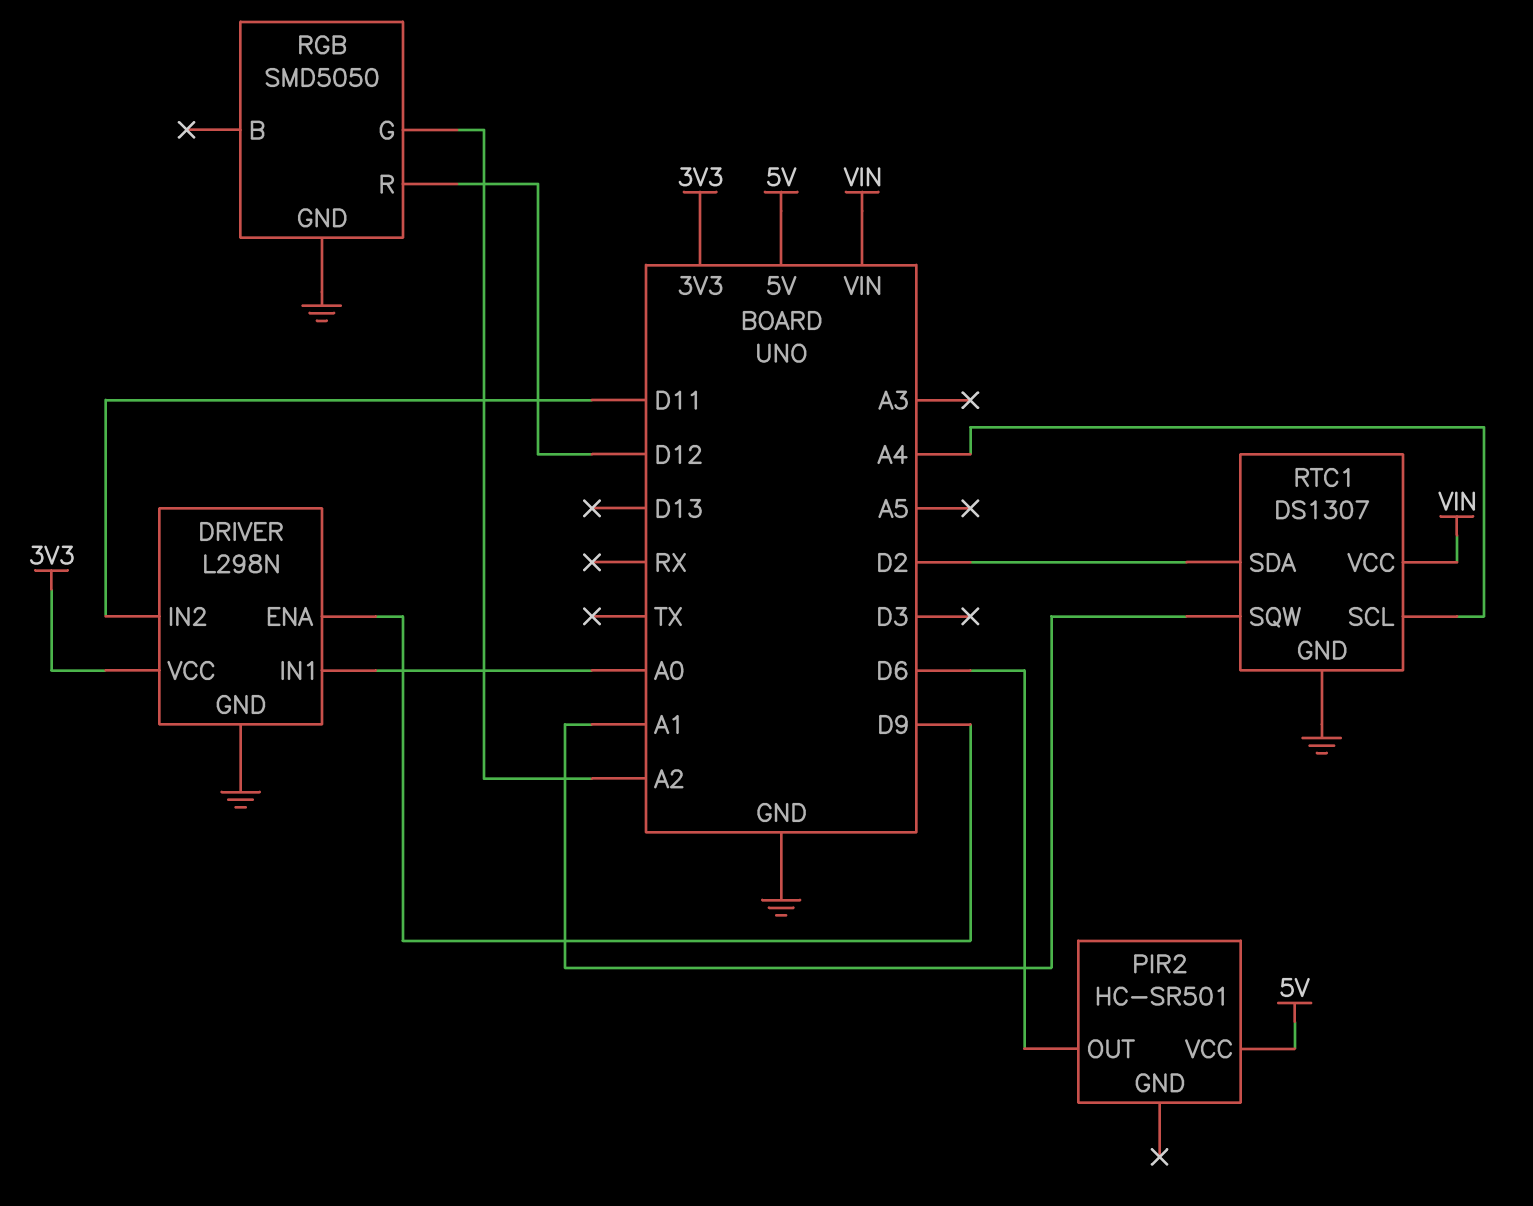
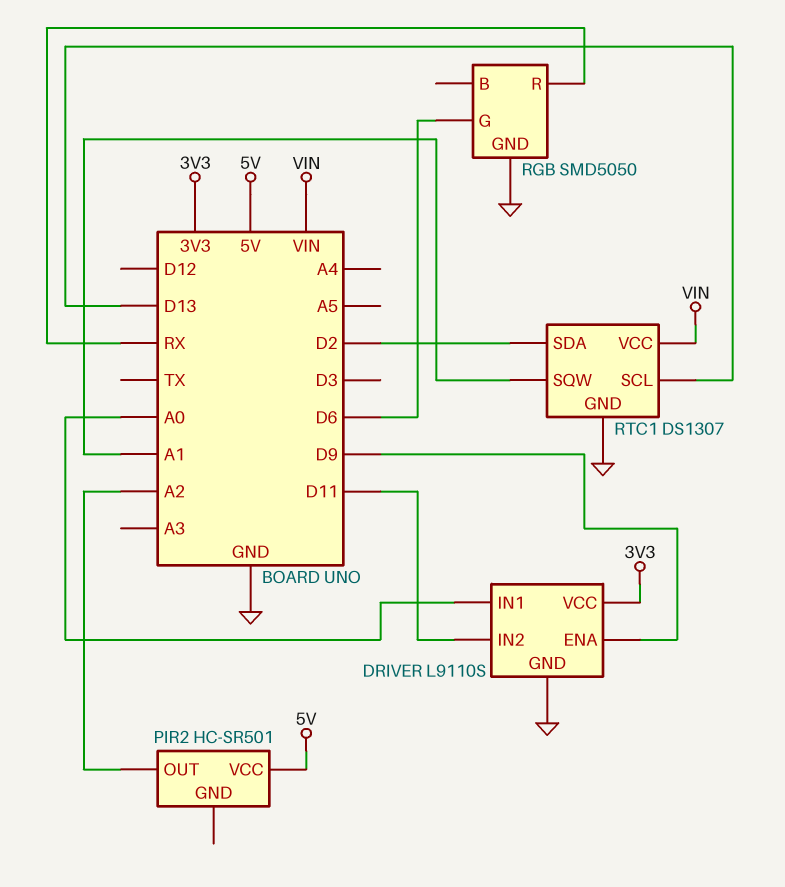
DRIVER: L298N -> L9110S
PIR2 pin OUT: D6 -> A2
RGB pin G: A2 -> D6
RGB pin R: D12 -> RX
RTC1 pin SCL: A4 -> D13

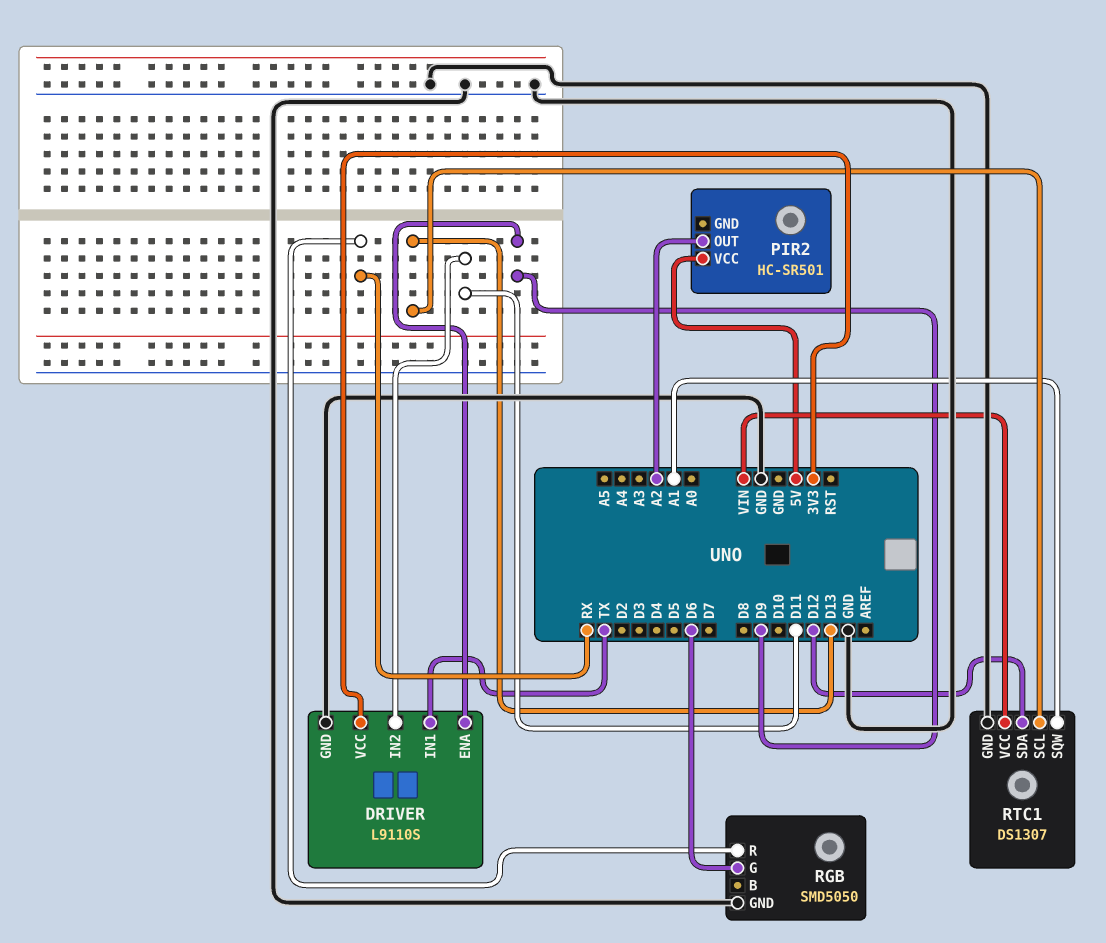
DRIVER pin IN1: A0 -> TX
RTC1 pin SDA: D2 -> D12

